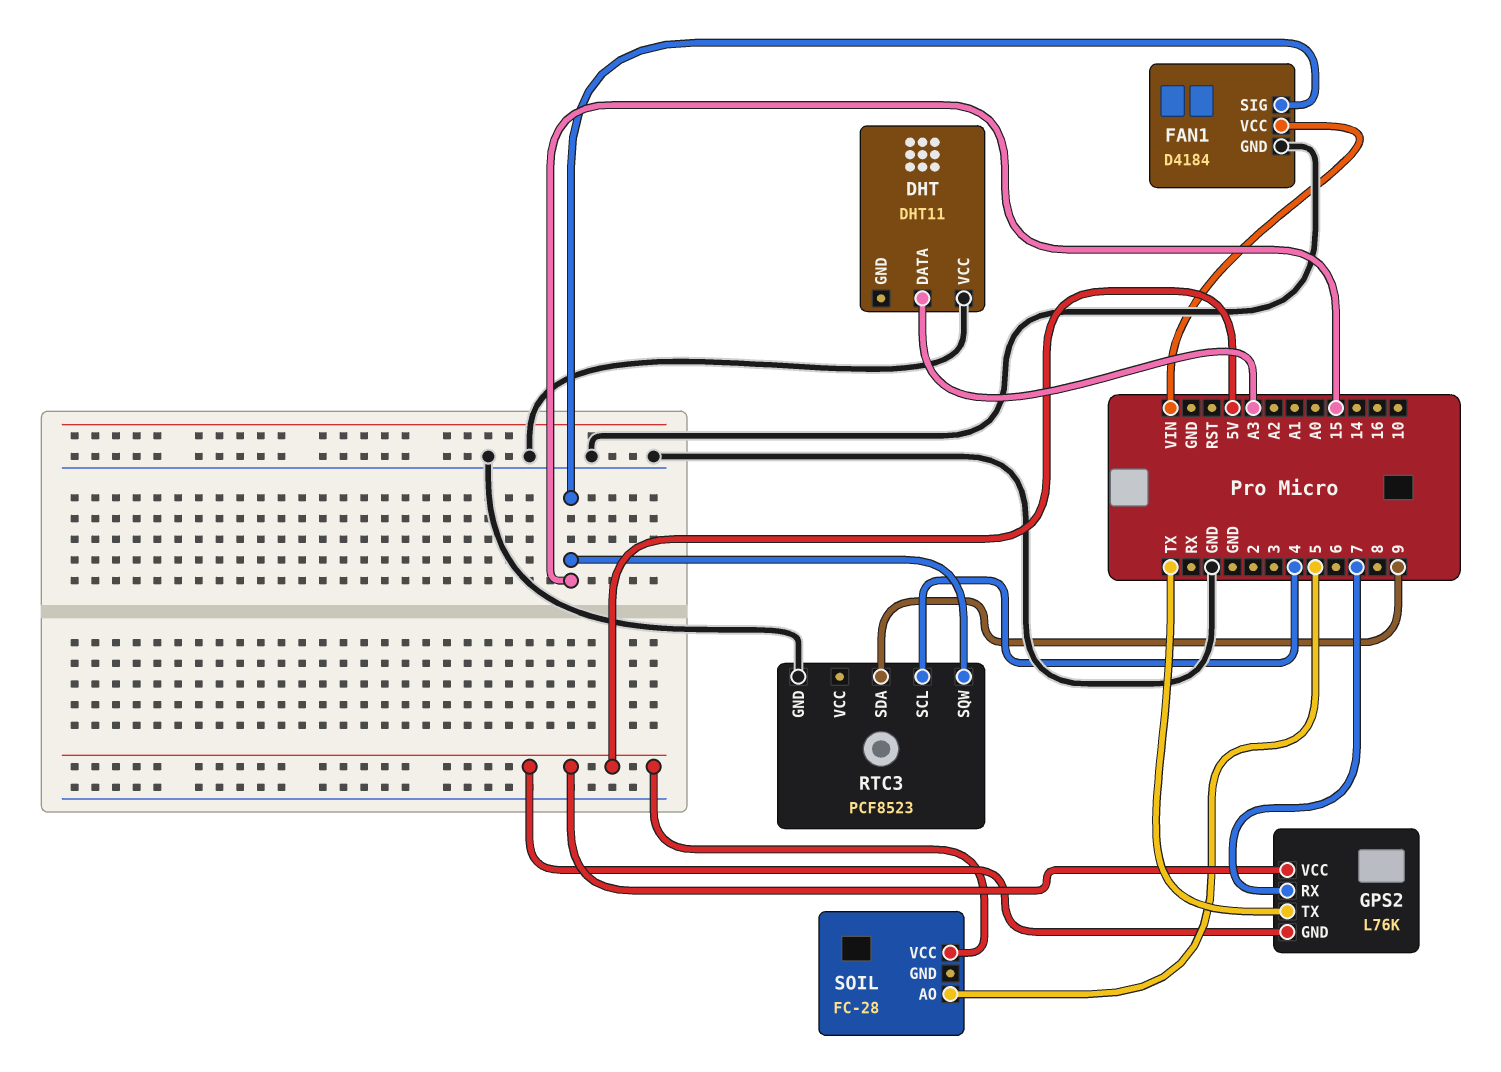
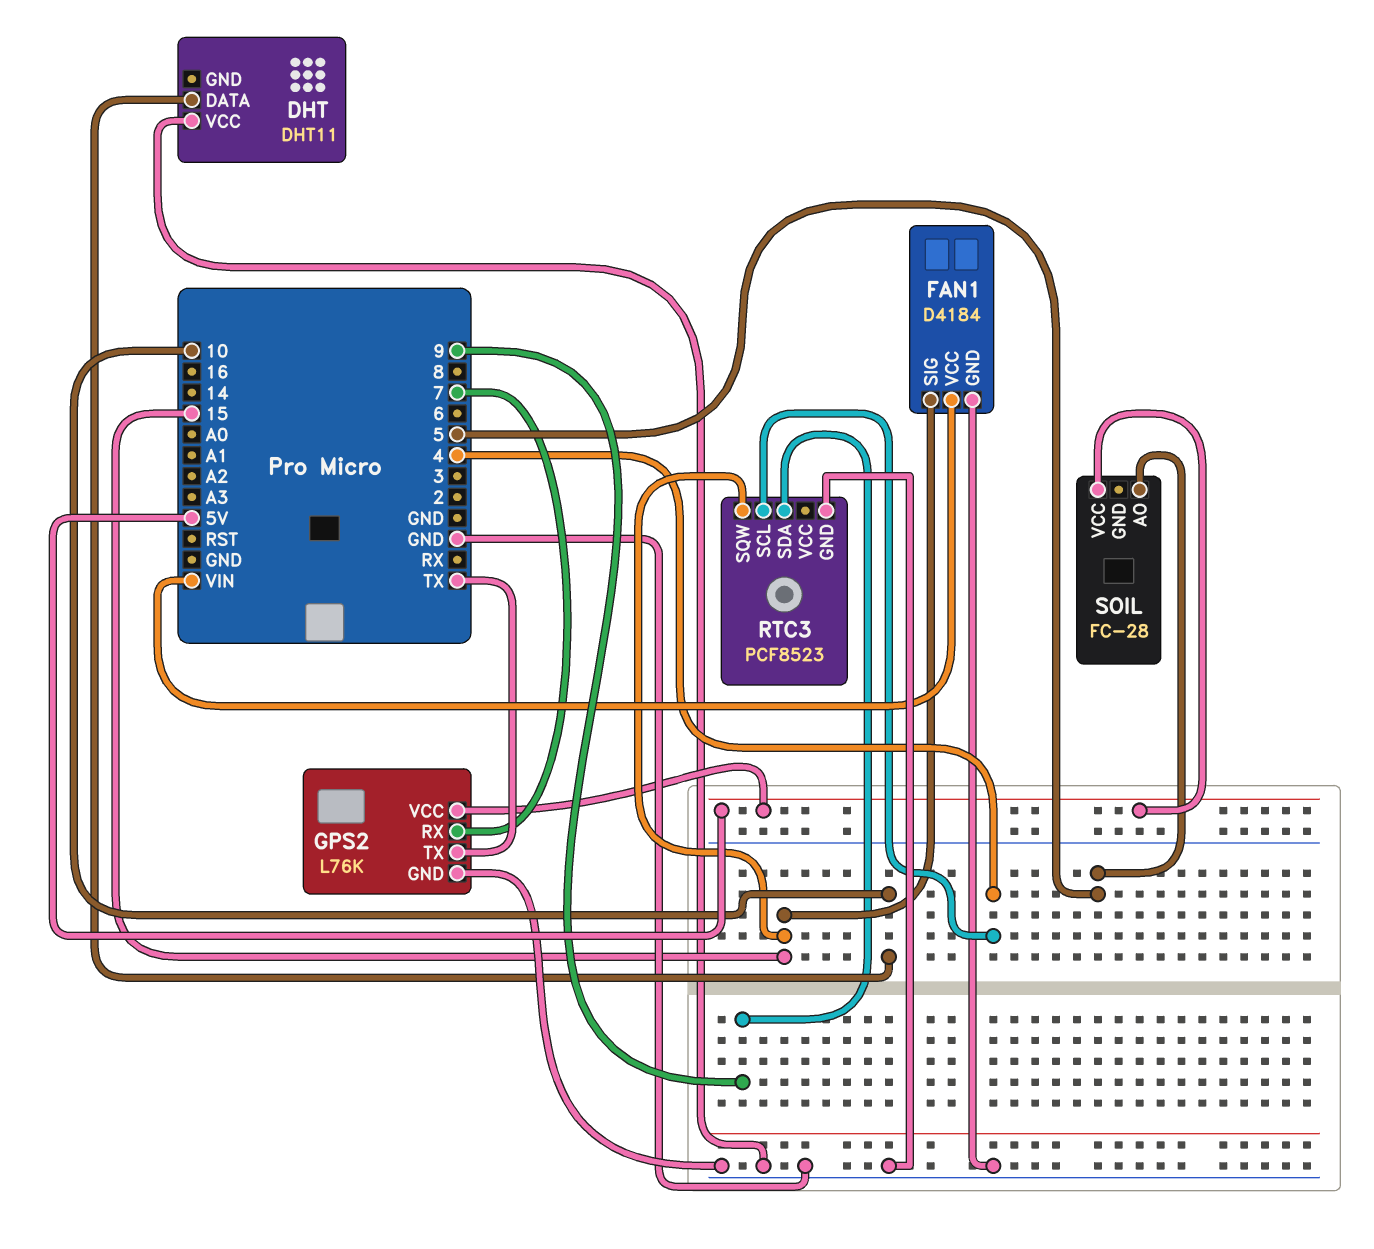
DHT pin DATA: A3 -> 10
GPS2 pin GND: 5V -> GND

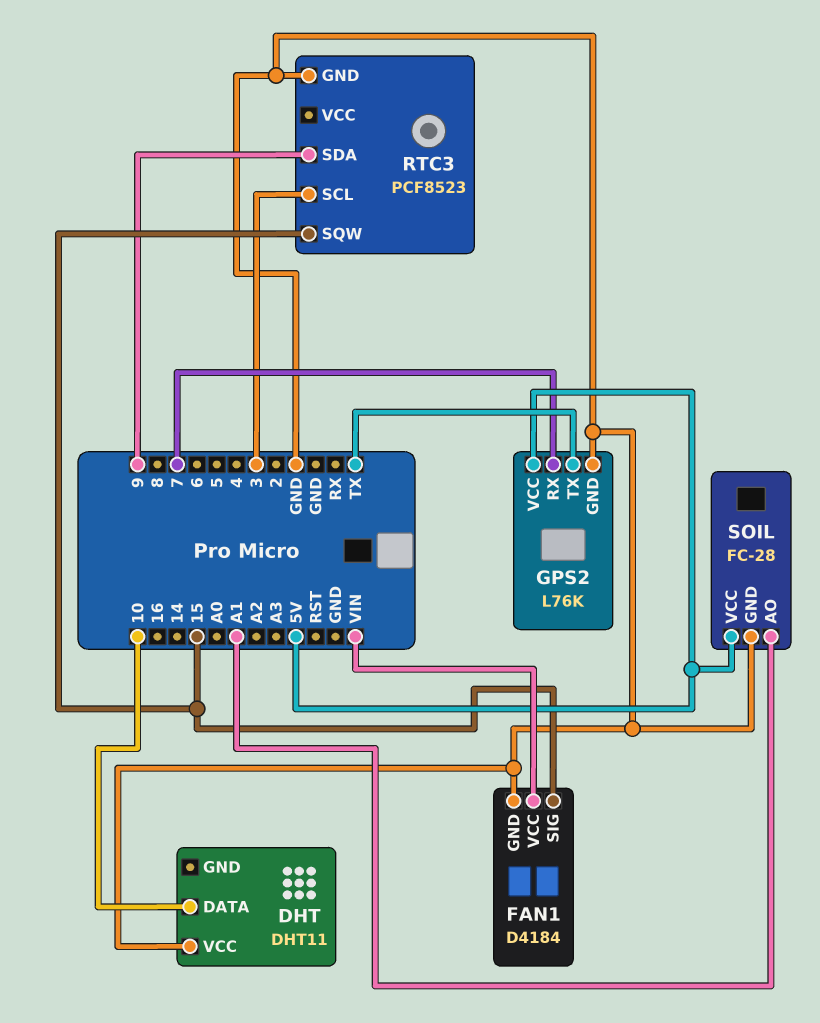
RTC3 pin SCL: 4 -> 3
SOIL pin AO: 5 -> A1
SOIL pin GND: none -> GND

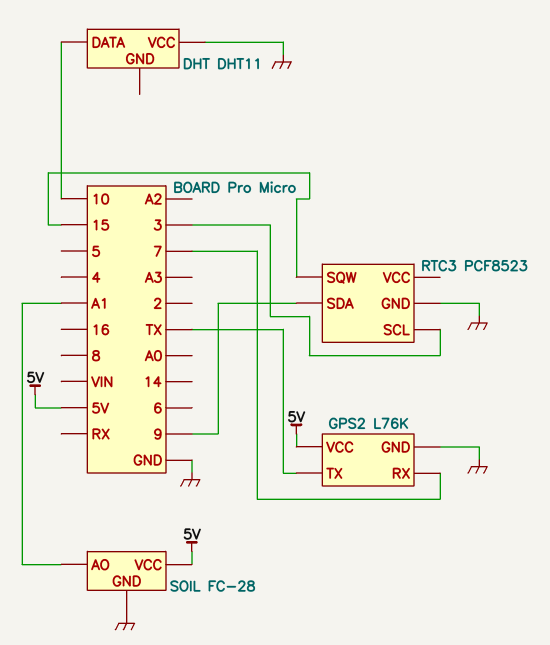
FAN1: D4184 -> none
FAN1 pin GND: GND -> none
FAN1 pin SIG: 15 -> none
FAN1 pin VCC: VIN -> none

